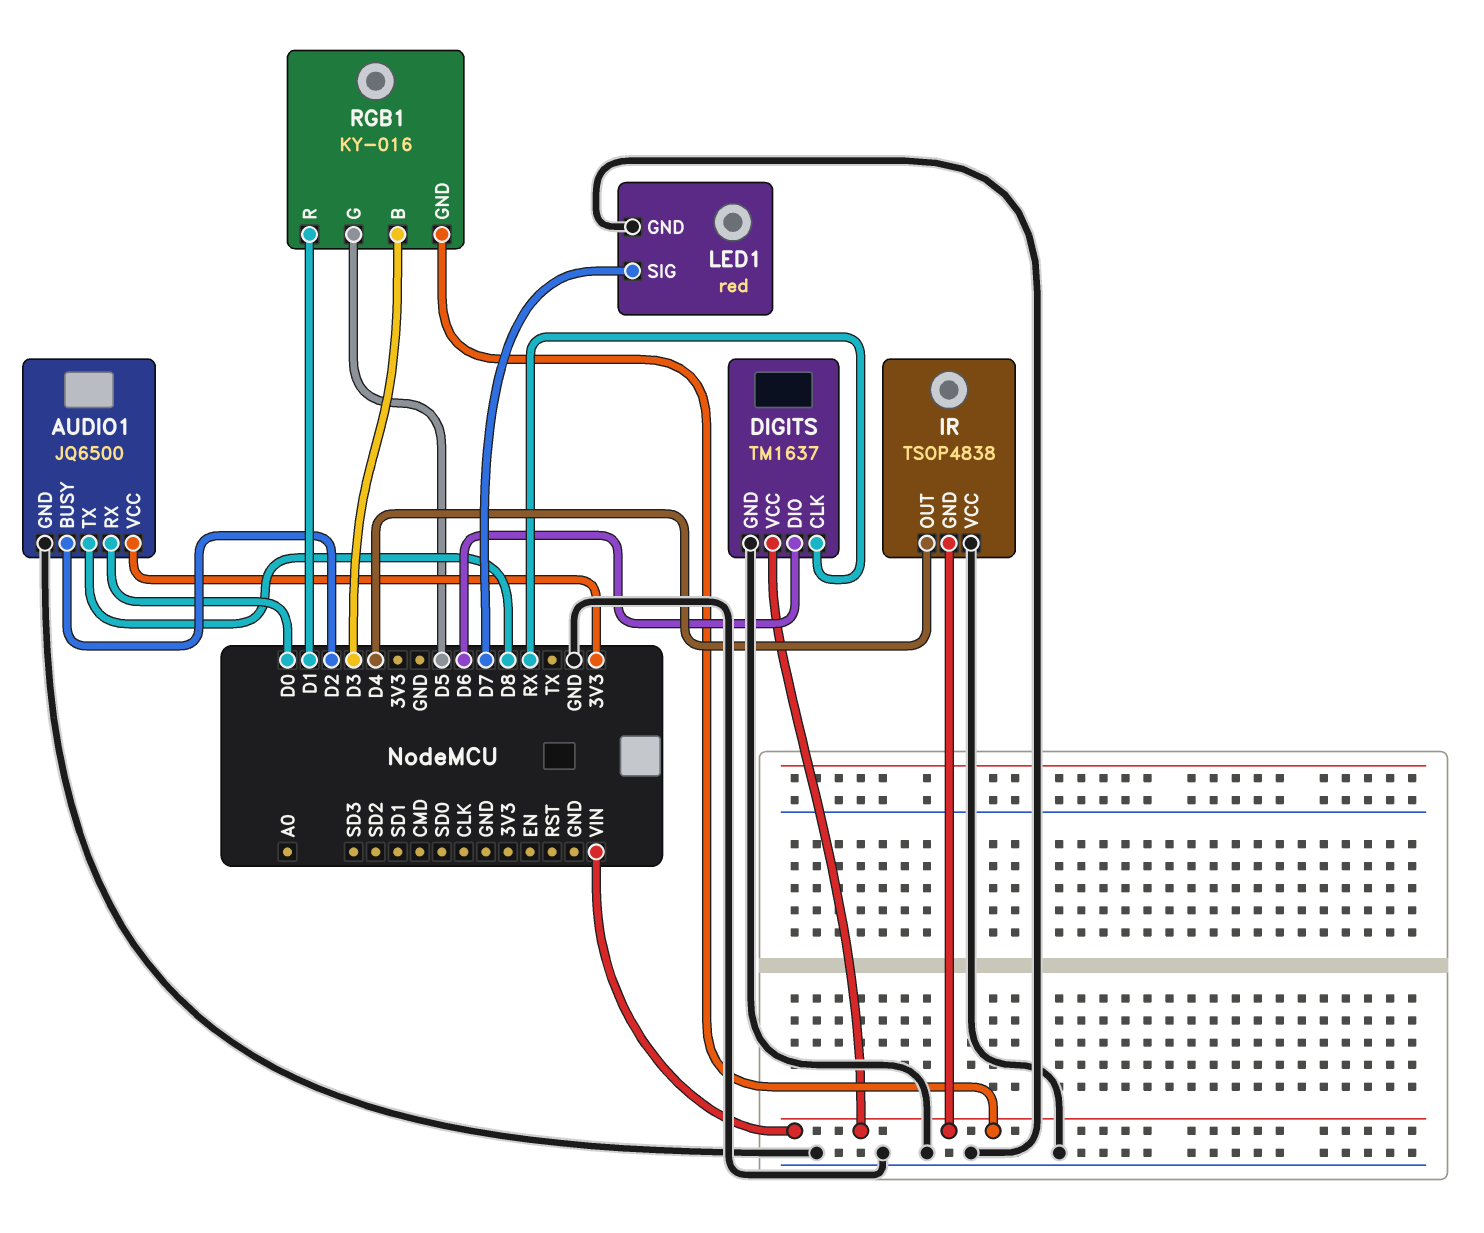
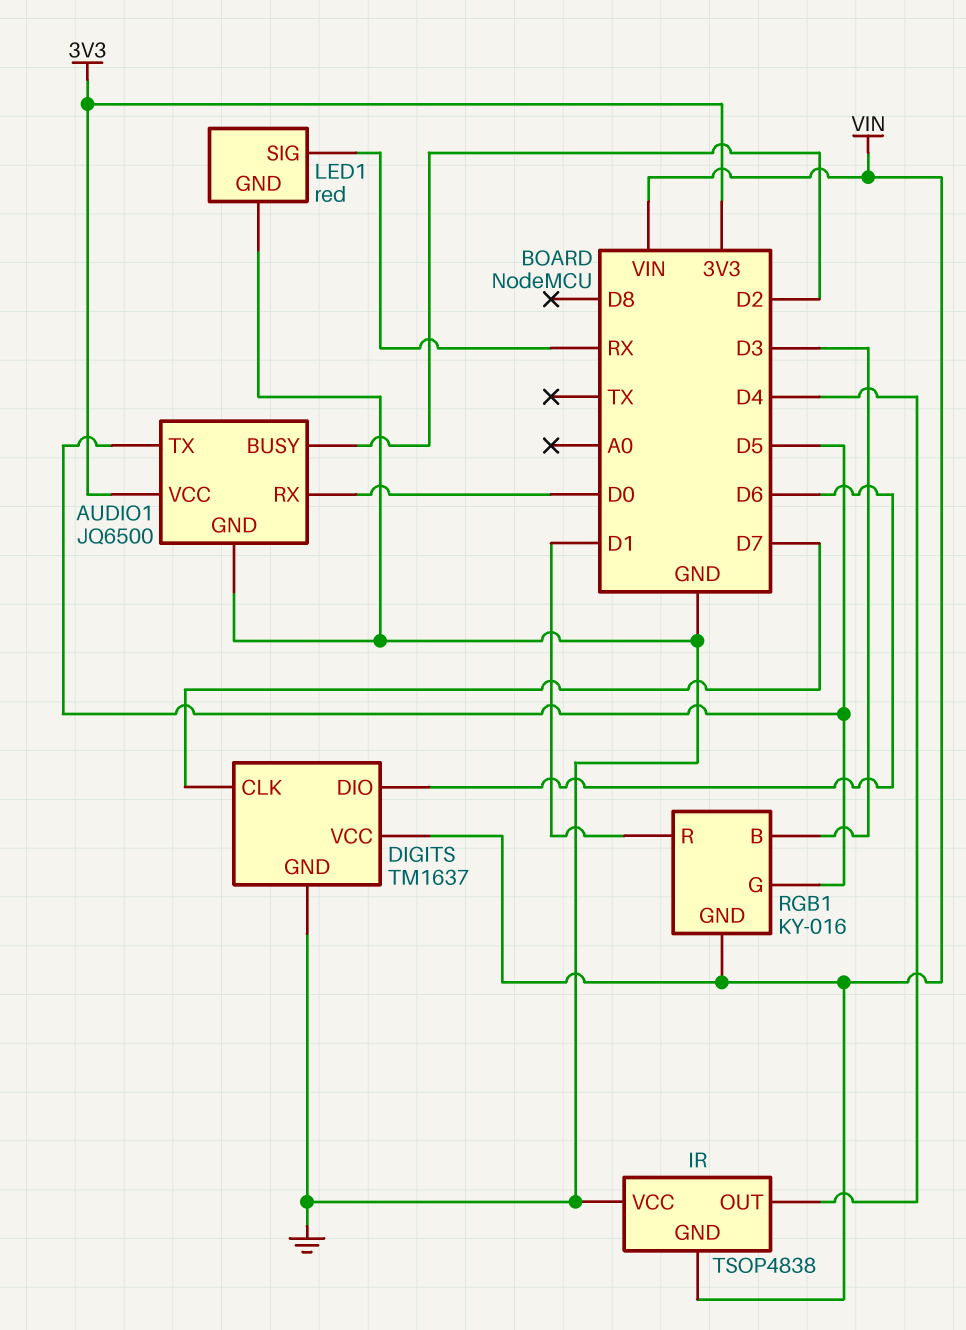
AUDIO1 pin TX: D8 -> D5
DIGITS pin CLK: RX -> D7
LED1 pin SIG: D7 -> RX

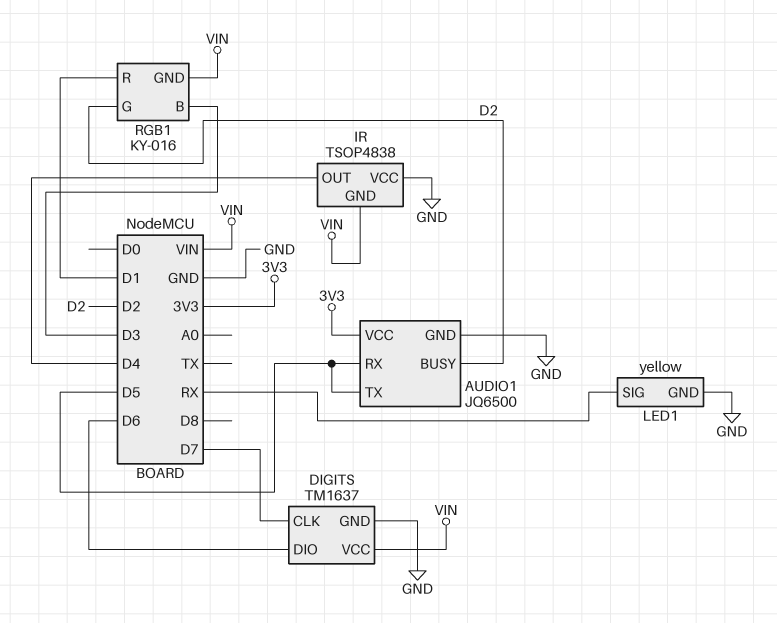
AUDIO1 pin RX: D0 -> D5
LED1: red -> yellow
RGB1 pin G: D5 -> D2

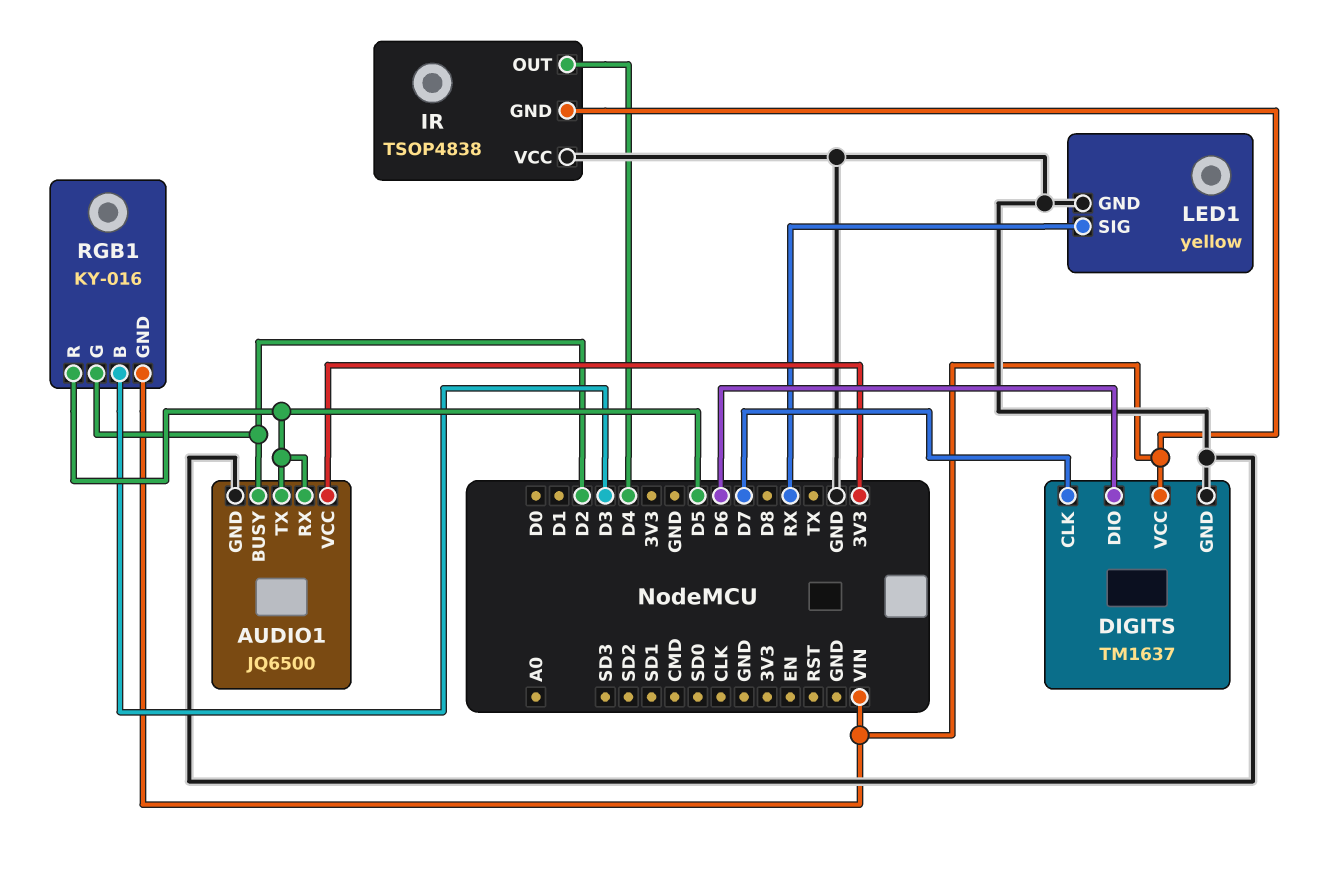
RGB1 pin R: D1 -> D5

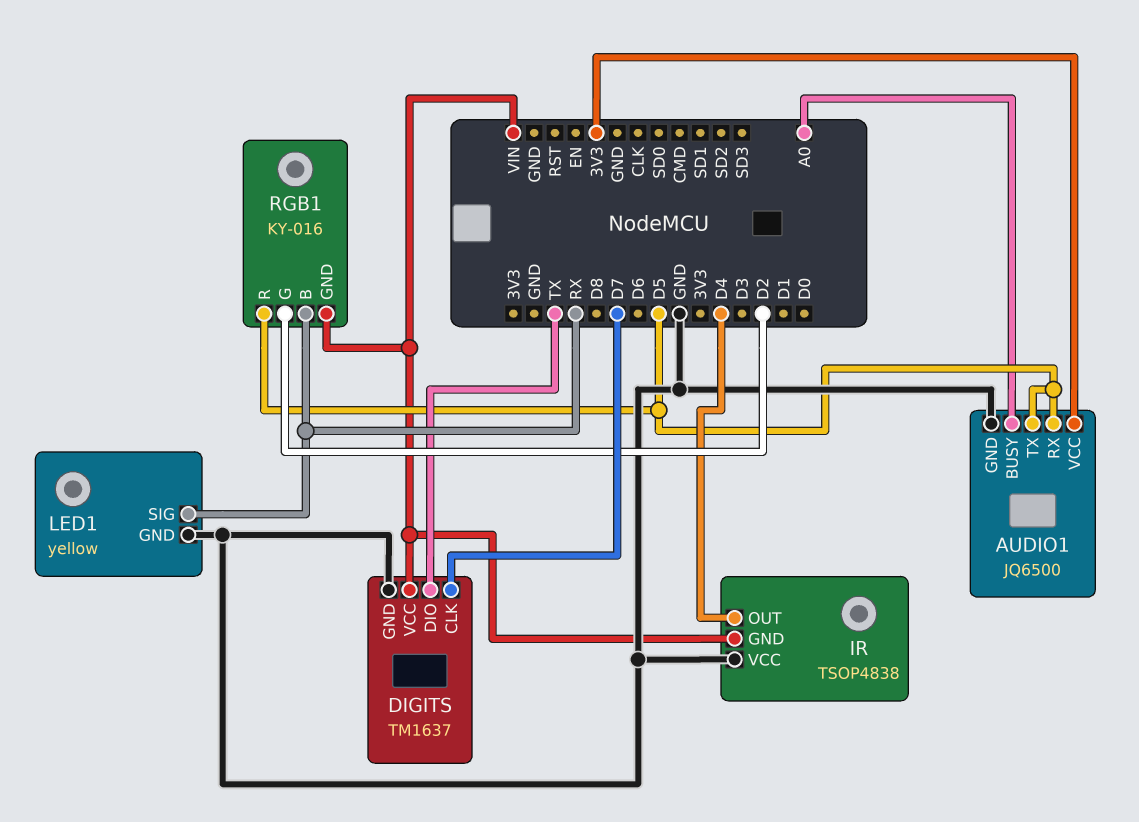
AUDIO1 pin BUSY: D2 -> A0
DIGITS pin DIO: D6 -> TX
RGB1 pin B: D3 -> RX

